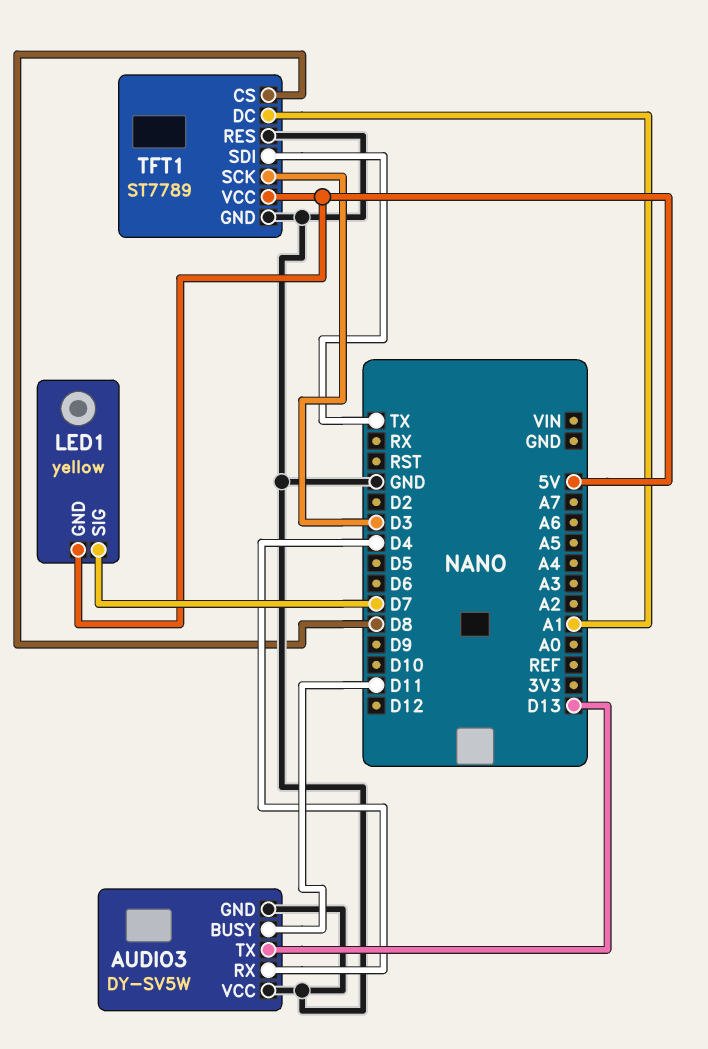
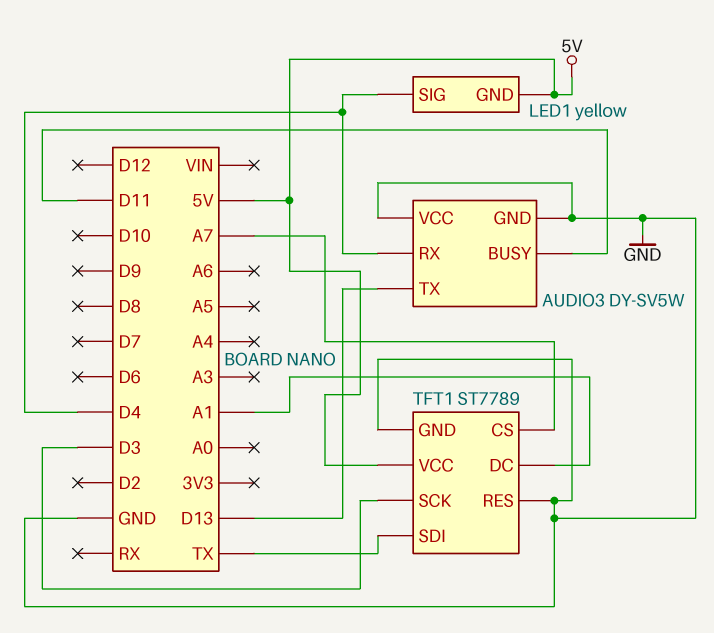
LED1 pin SIG: D7 -> D4
TFT1 pin CS: D8 -> A7

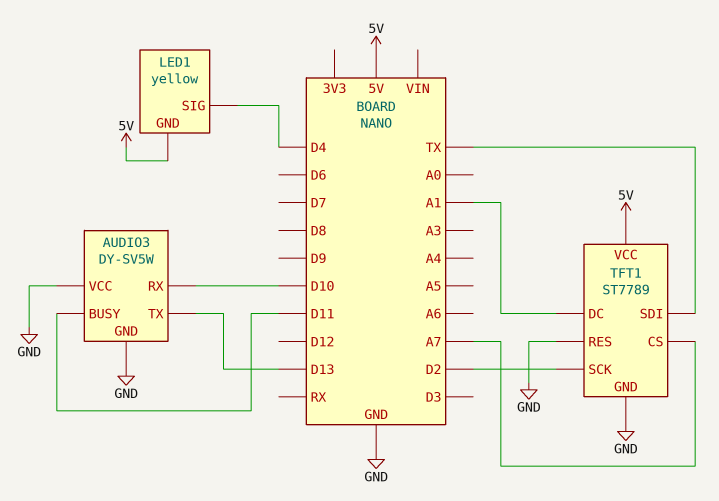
AUDIO3 pin RX: D4 -> D10
TFT1 pin SCK: D3 -> D2

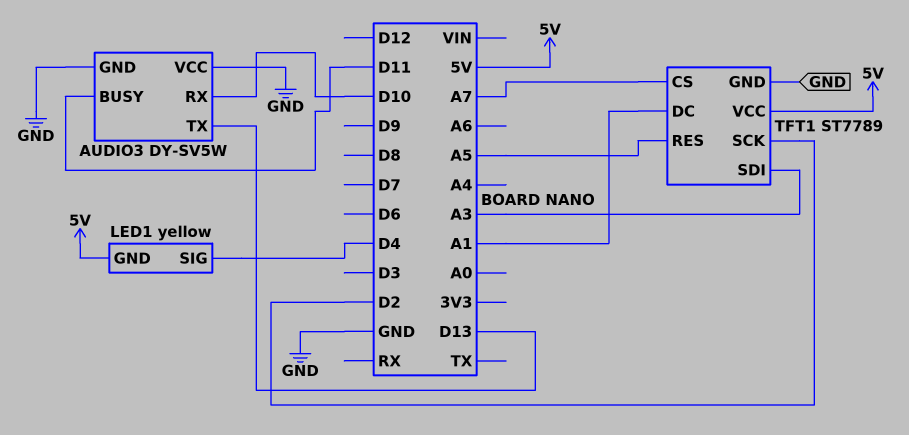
TFT1 pin RES: GND -> A5
TFT1 pin SDI: TX -> A3

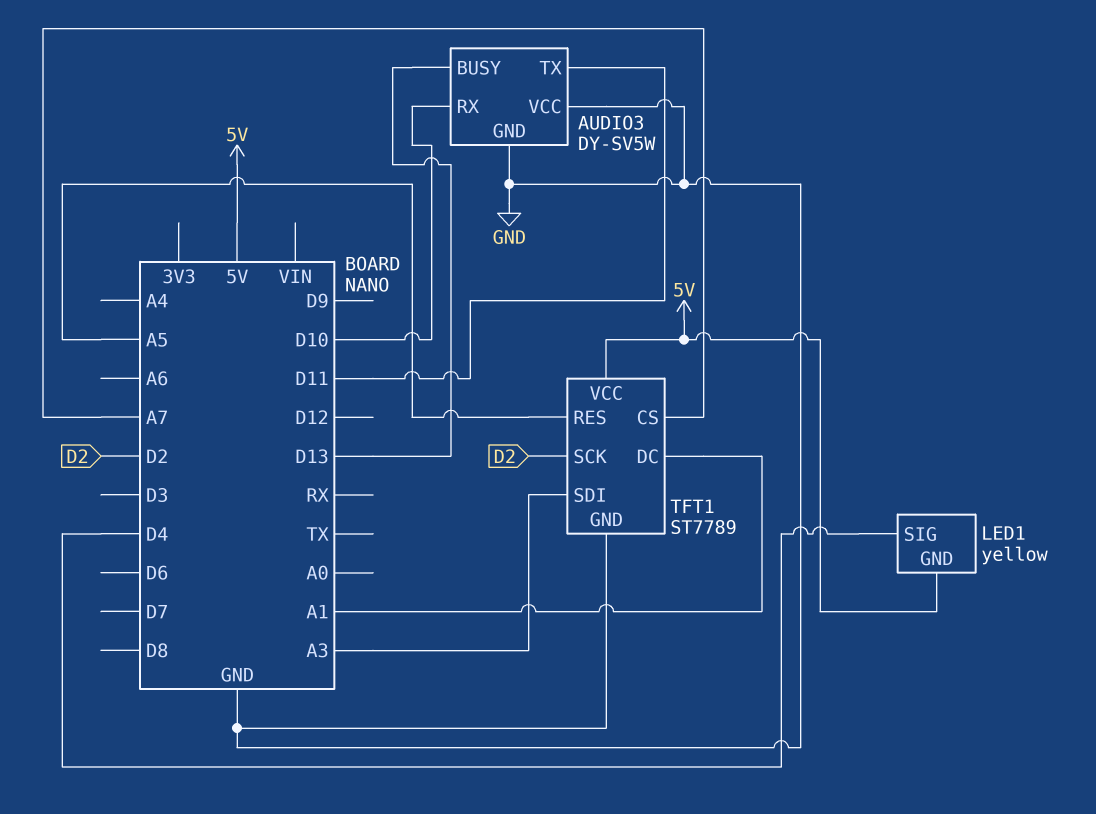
AUDIO3 pin BUSY: D11 -> D13
AUDIO3 pin TX: D13 -> D11

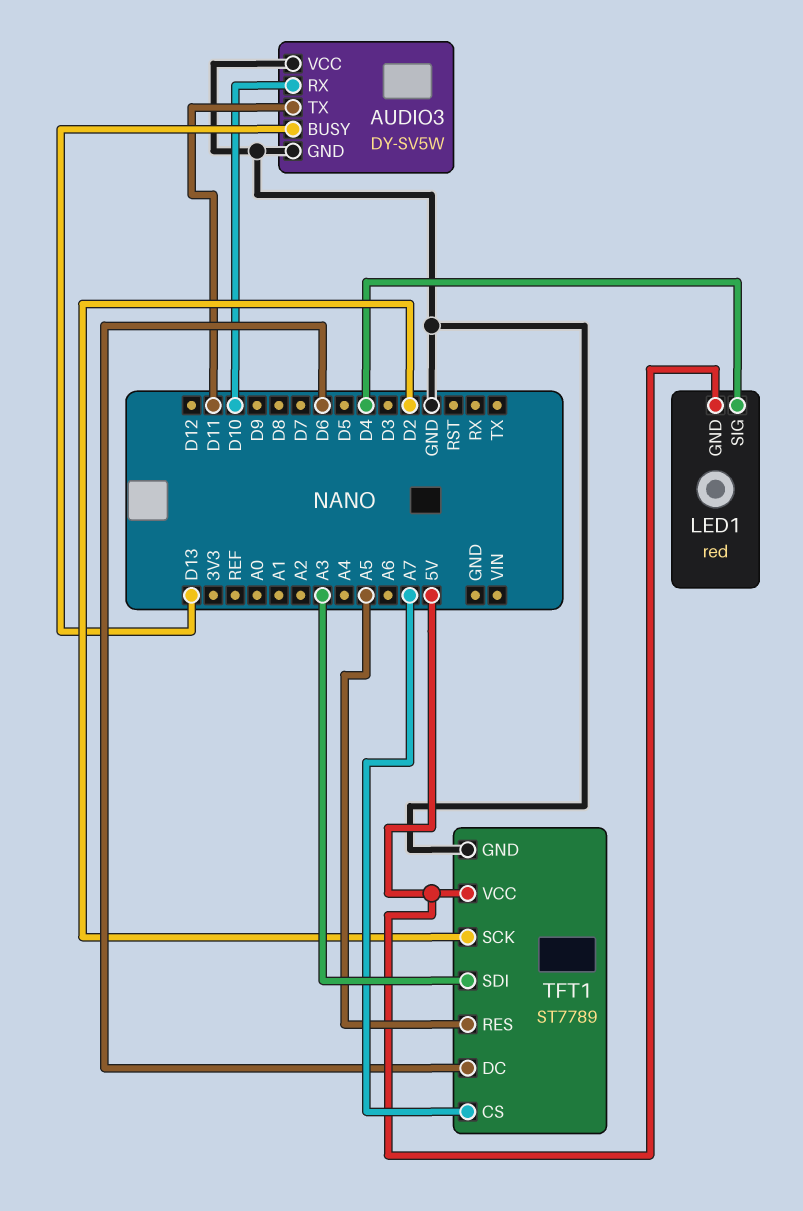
LED1: yellow -> red
TFT1 pin DC: A1 -> D6

